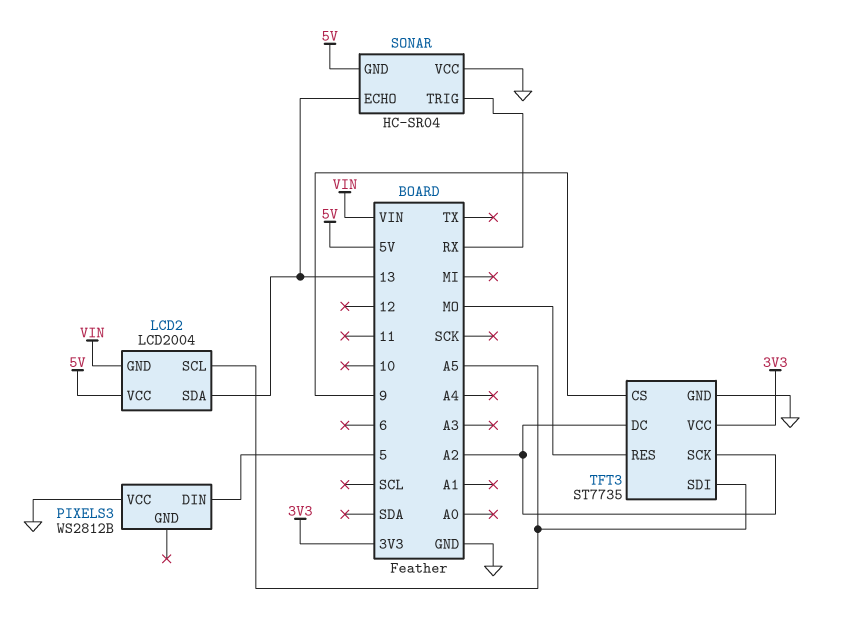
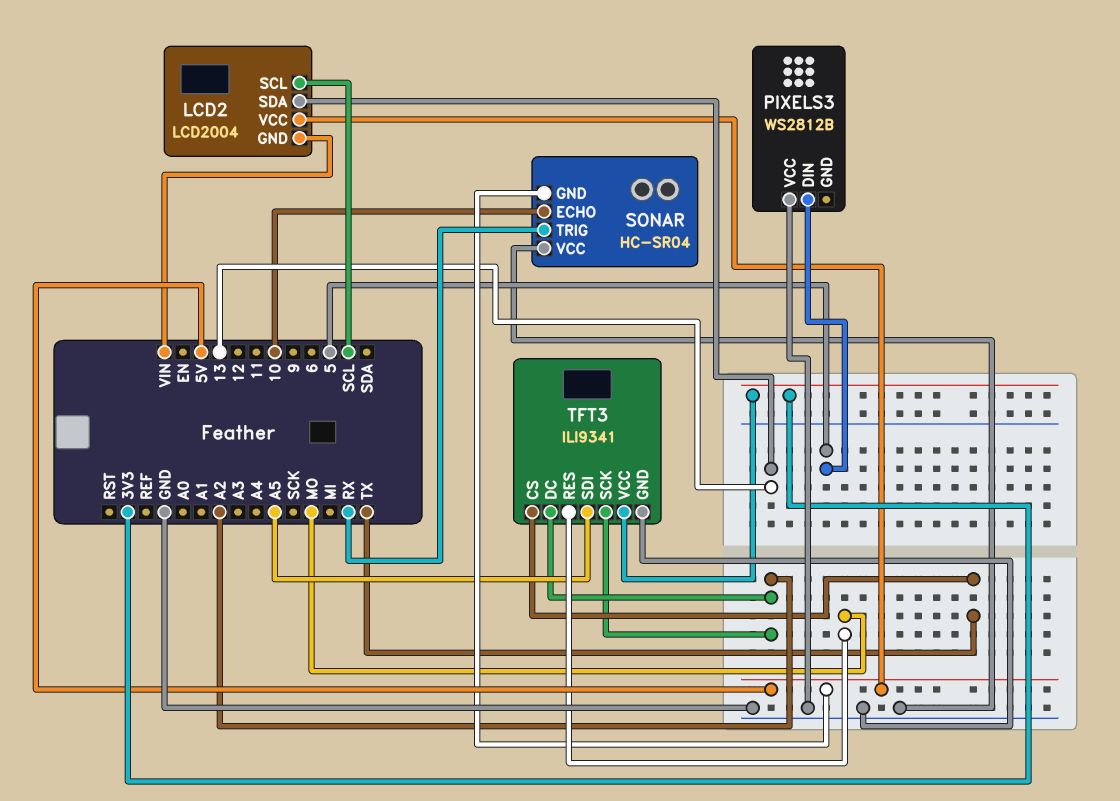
LCD2 pin SCL: A5 -> SCL
SONAR pin ECHO: 13 -> 10
TFT3: ST7735 -> ILI9341
TFT3 pin CS: 9 -> TX

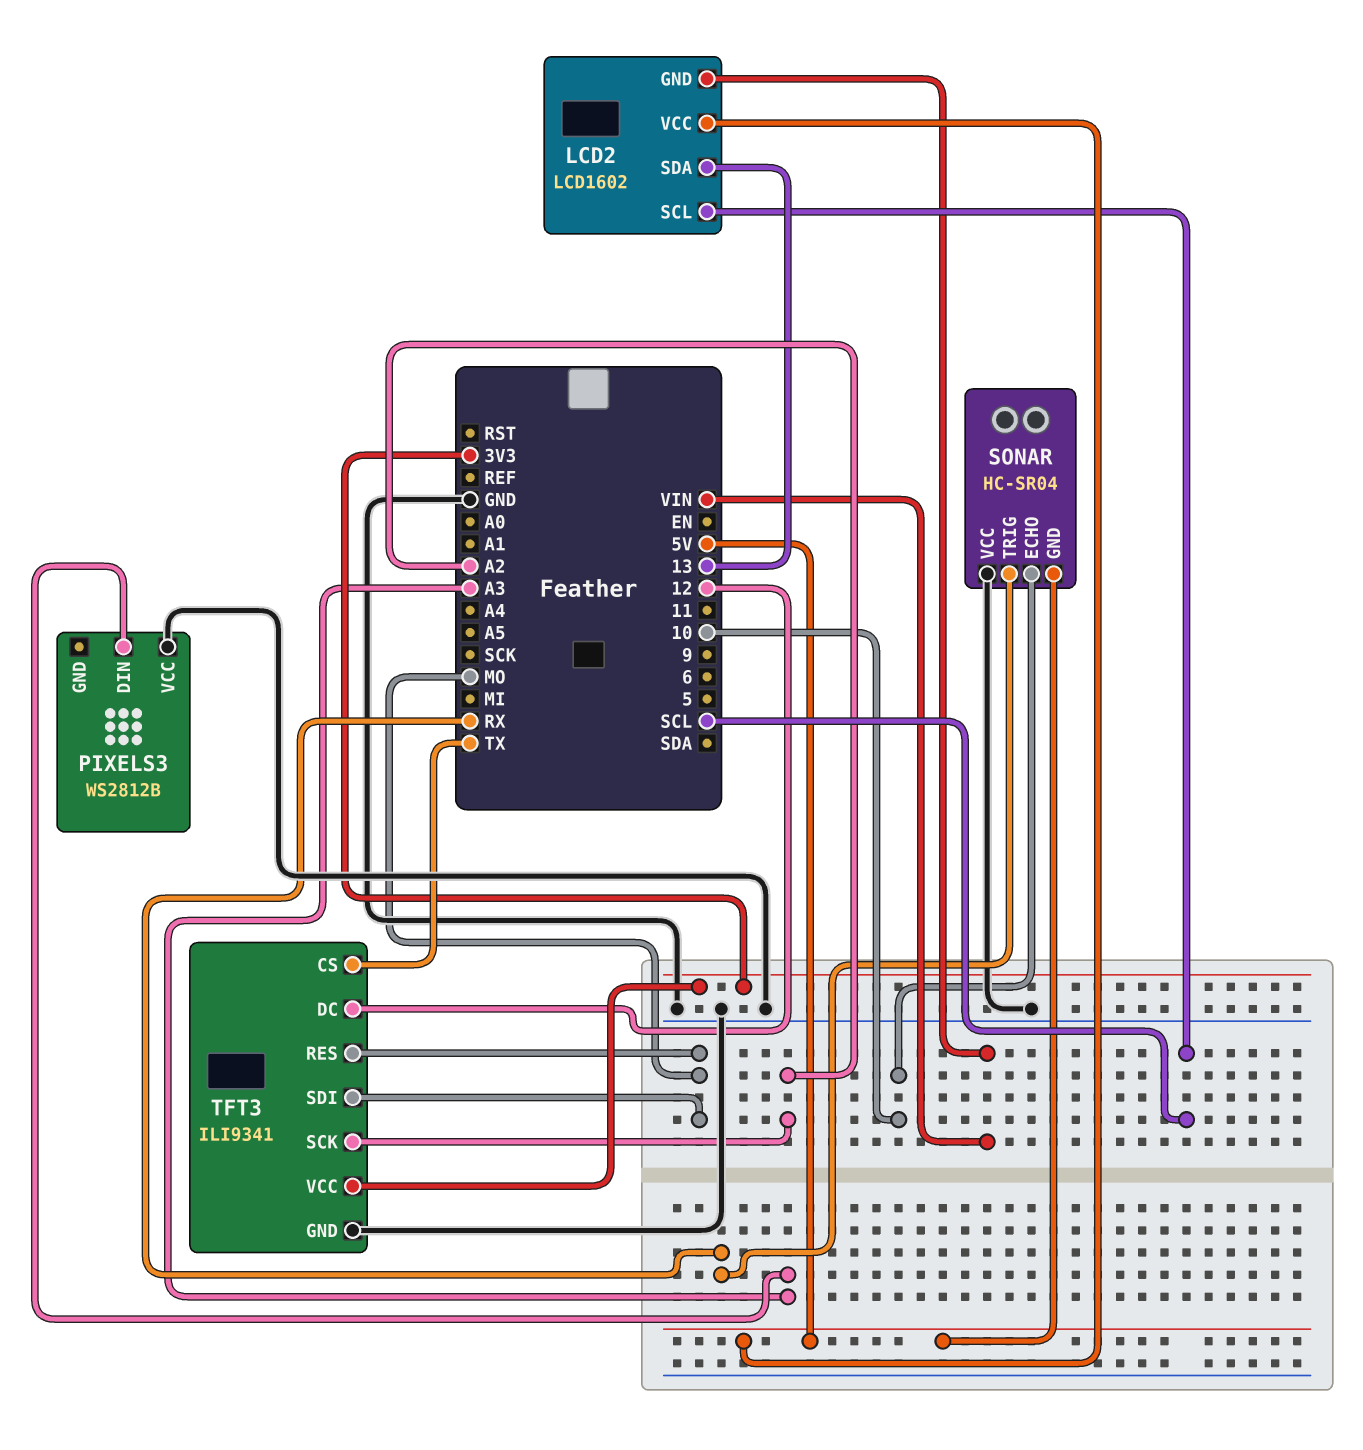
LCD2: LCD2004 -> LCD1602
PIXELS3 pin DIN: 5 -> A3
TFT3 pin DC: A2 -> 12
TFT3 pin SDI: A5 -> MO

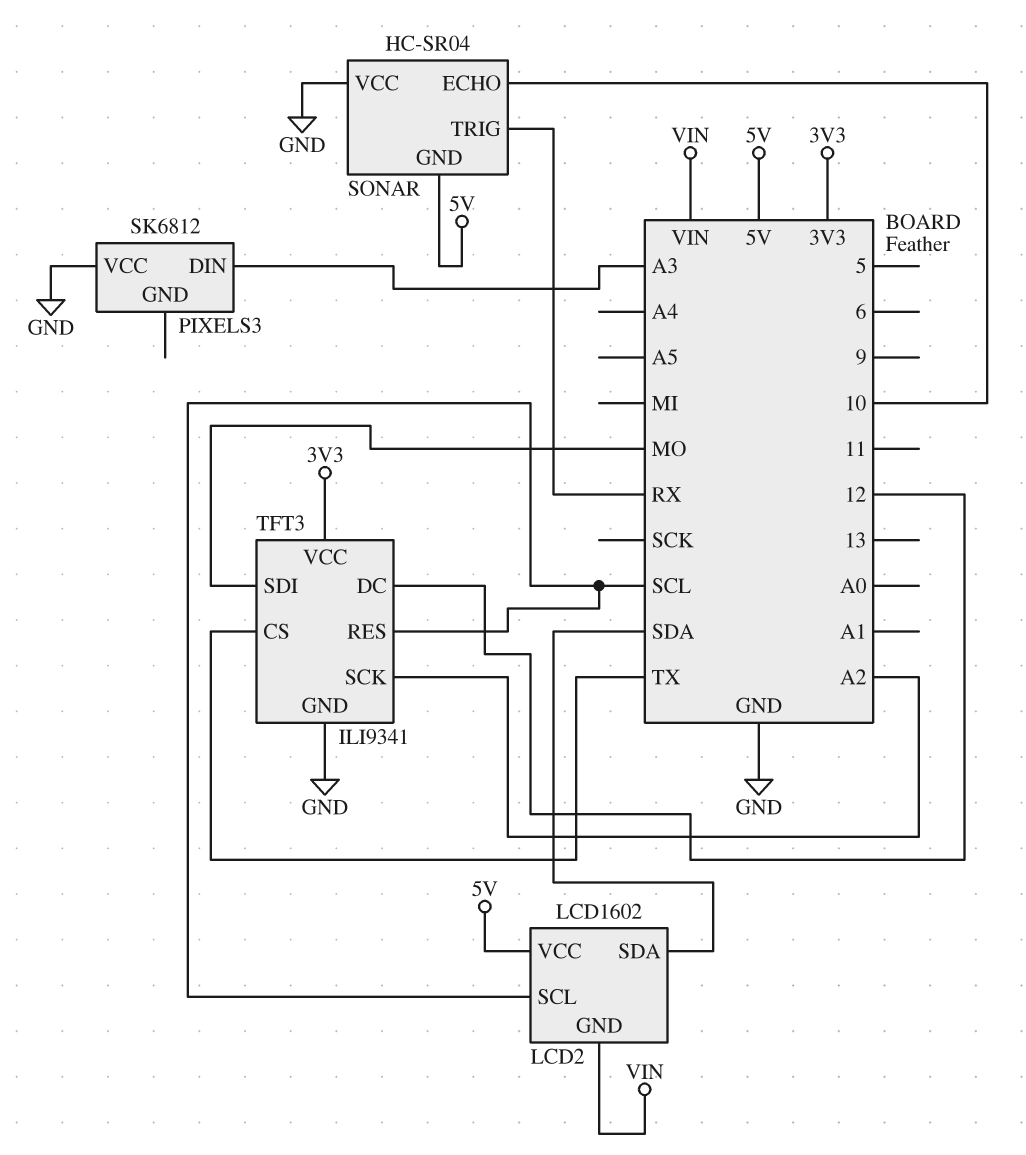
LCD2 pin SDA: 13 -> SDA
PIXELS3: WS2812B -> SK6812
TFT3 pin RES: MO -> SCL

